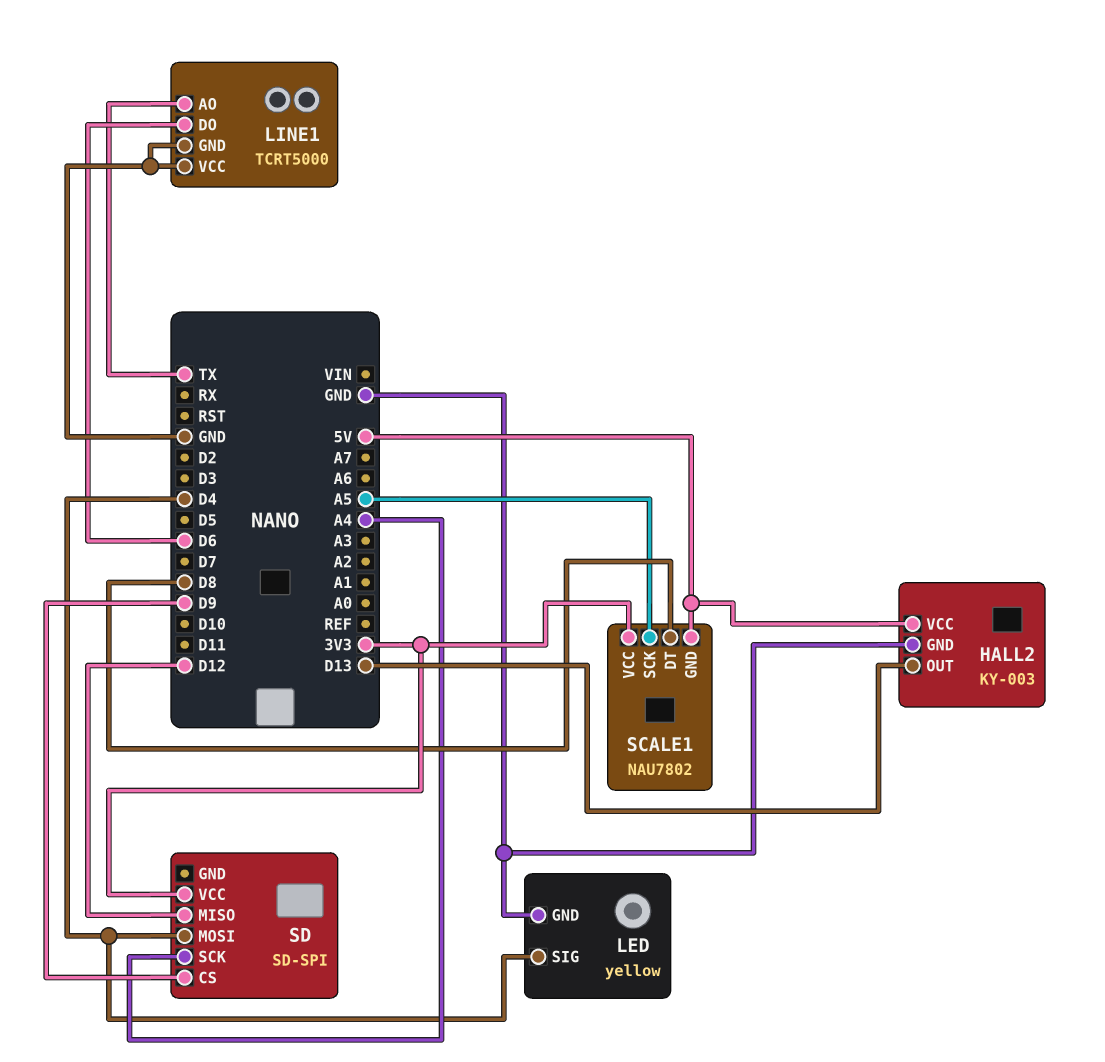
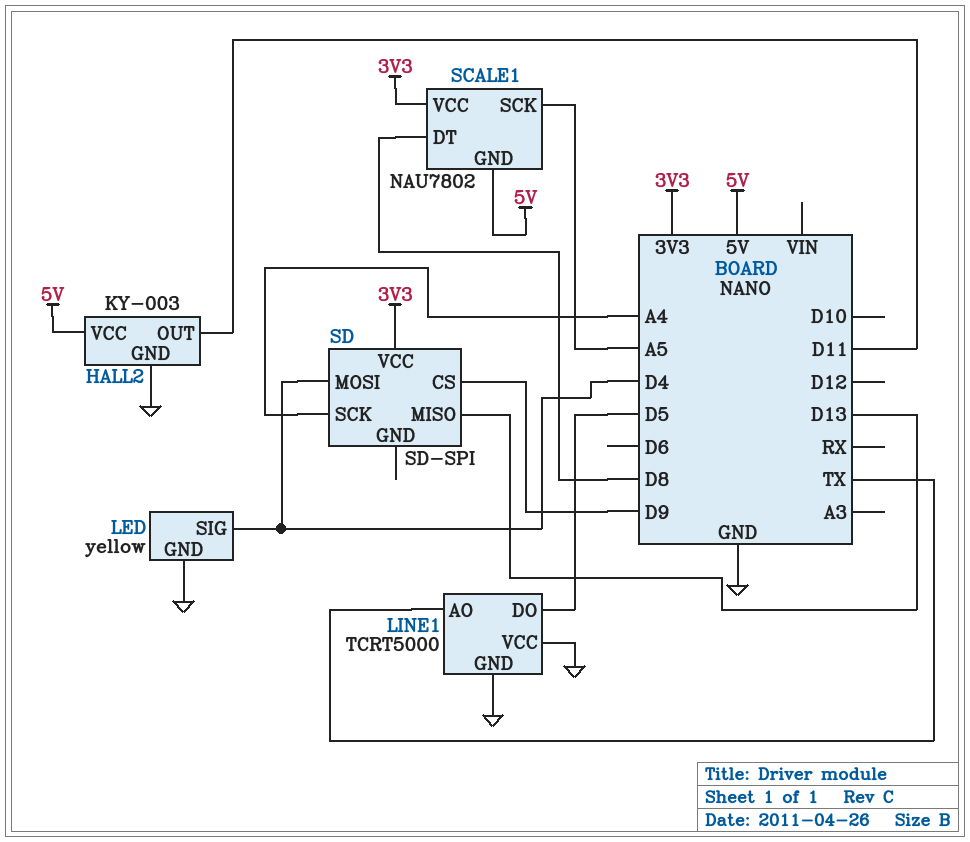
HALL2 pin OUT: D13 -> D11
LINE1 pin DO: D6 -> D5
SD pin MISO: D12 -> D13

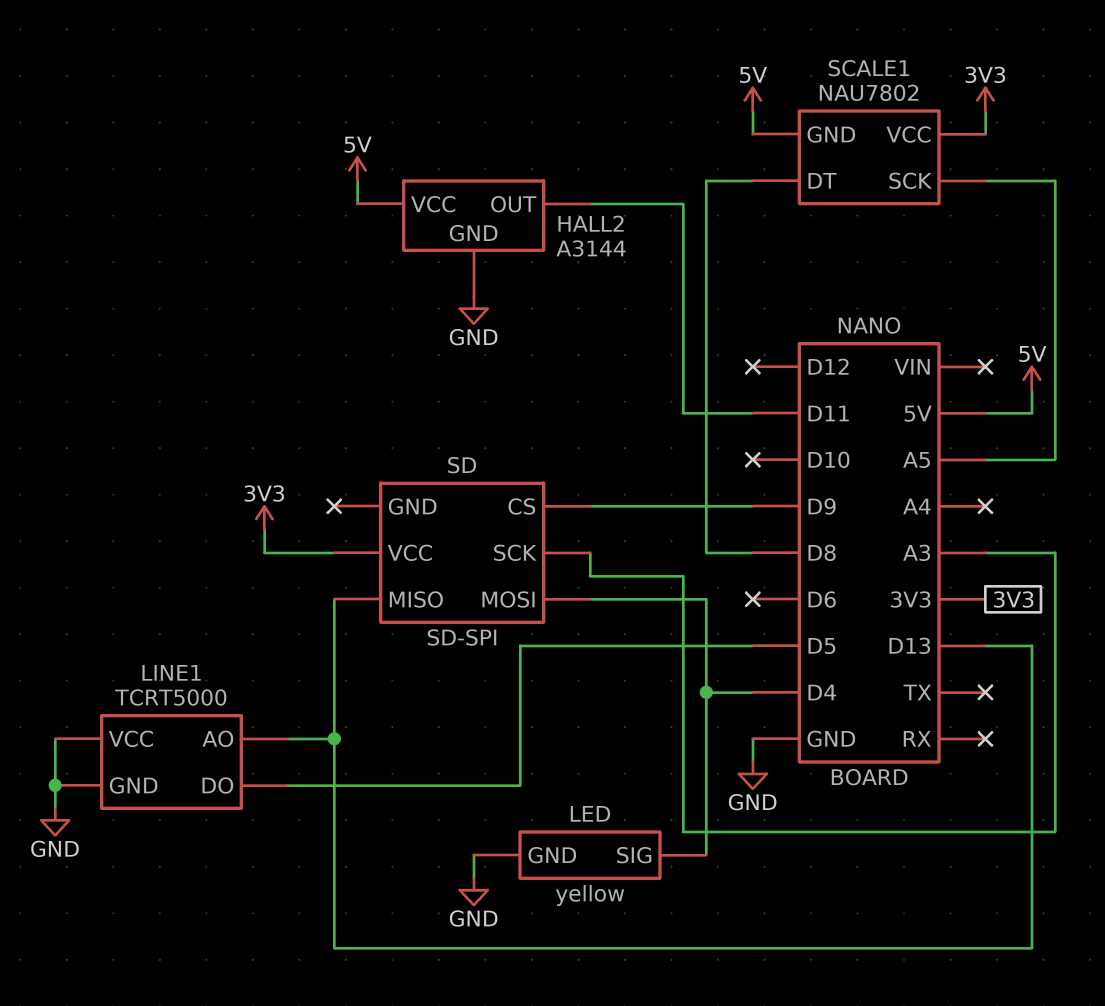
HALL2: KY-003 -> A3144
LINE1 pin AO: TX -> D13
SD pin SCK: A4 -> A3

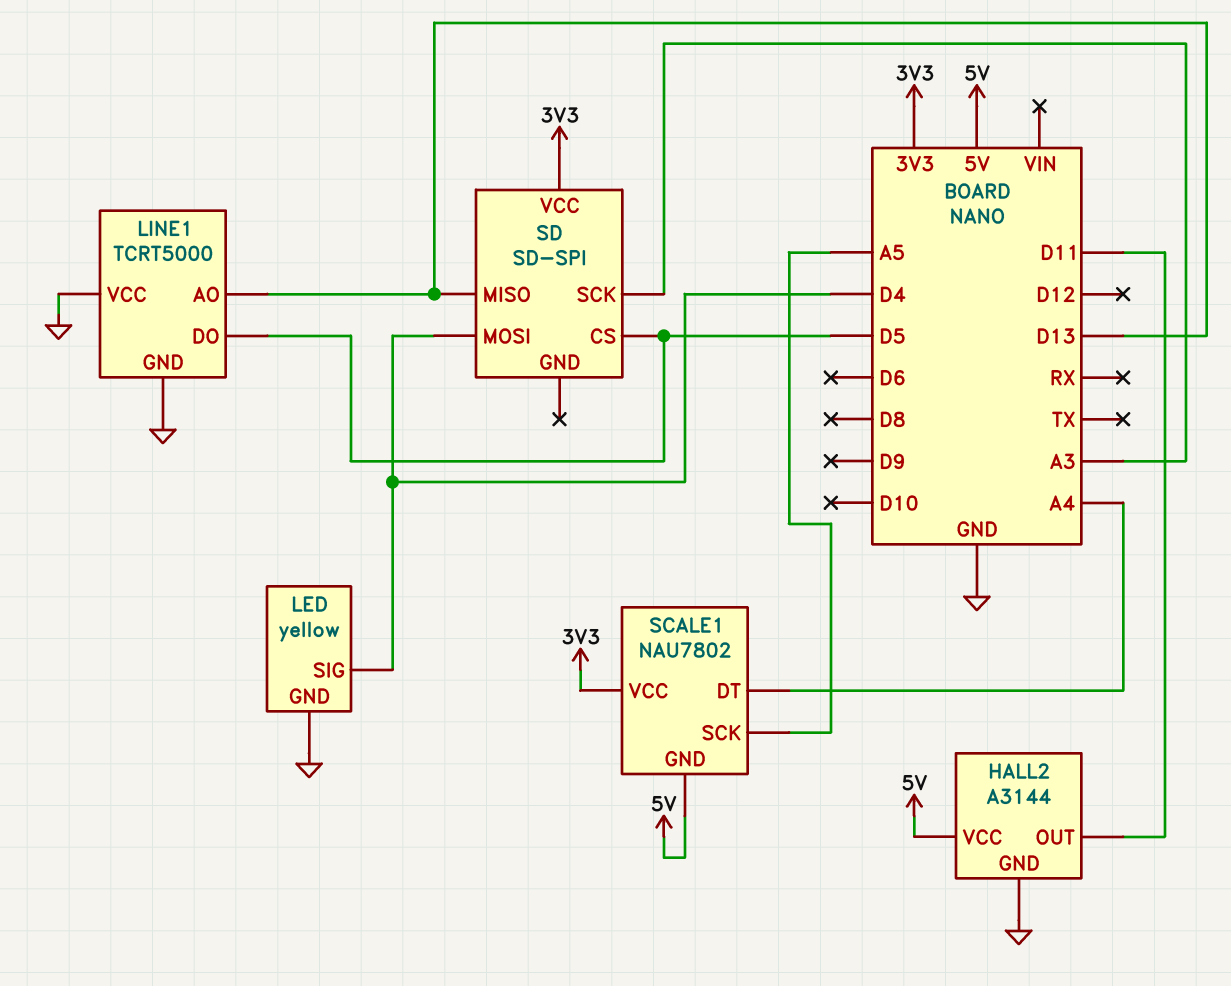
SCALE1 pin DT: D8 -> A4
SD pin CS: D9 -> D5

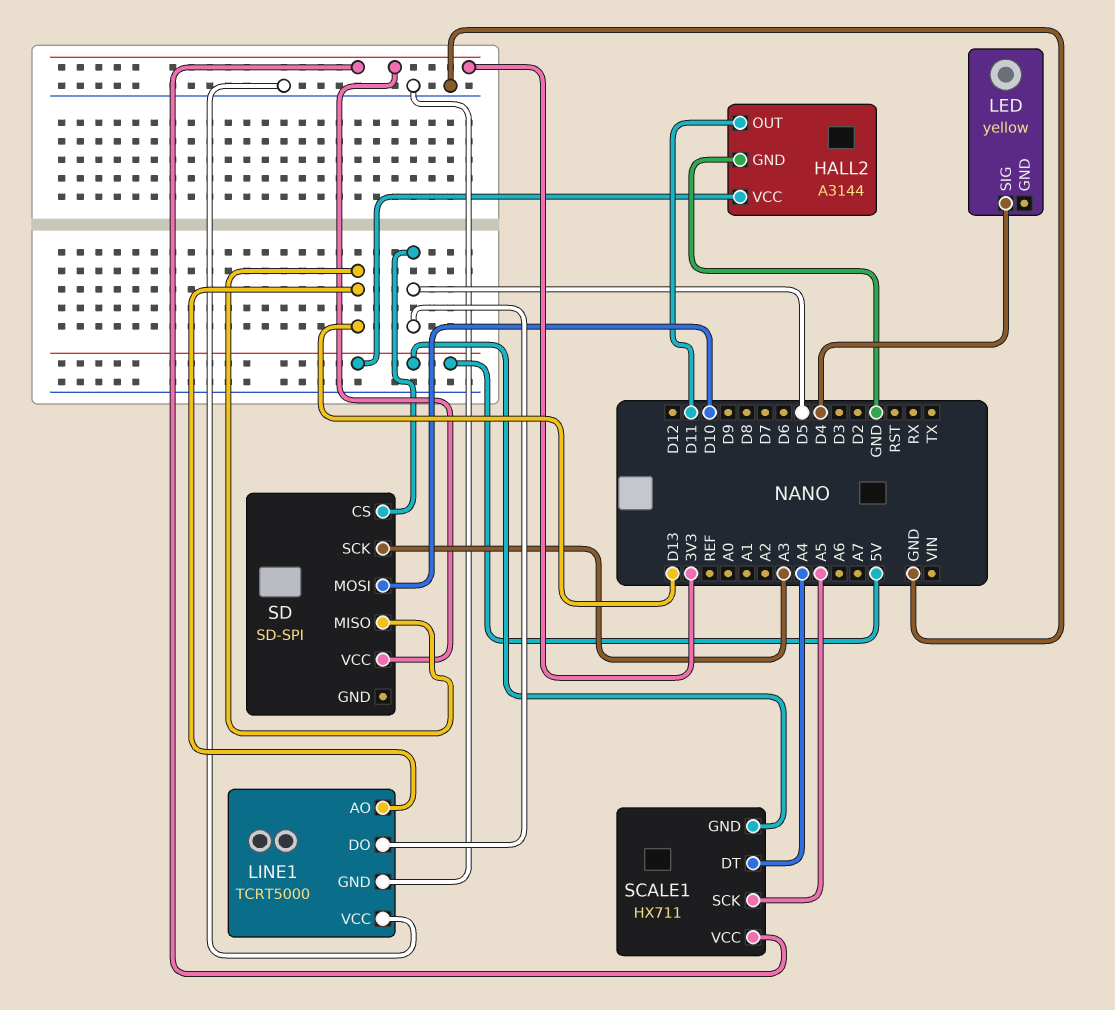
LED pin GND: GND -> none
SCALE1: NAU7802 -> HX711
SD pin MOSI: D4 -> D10

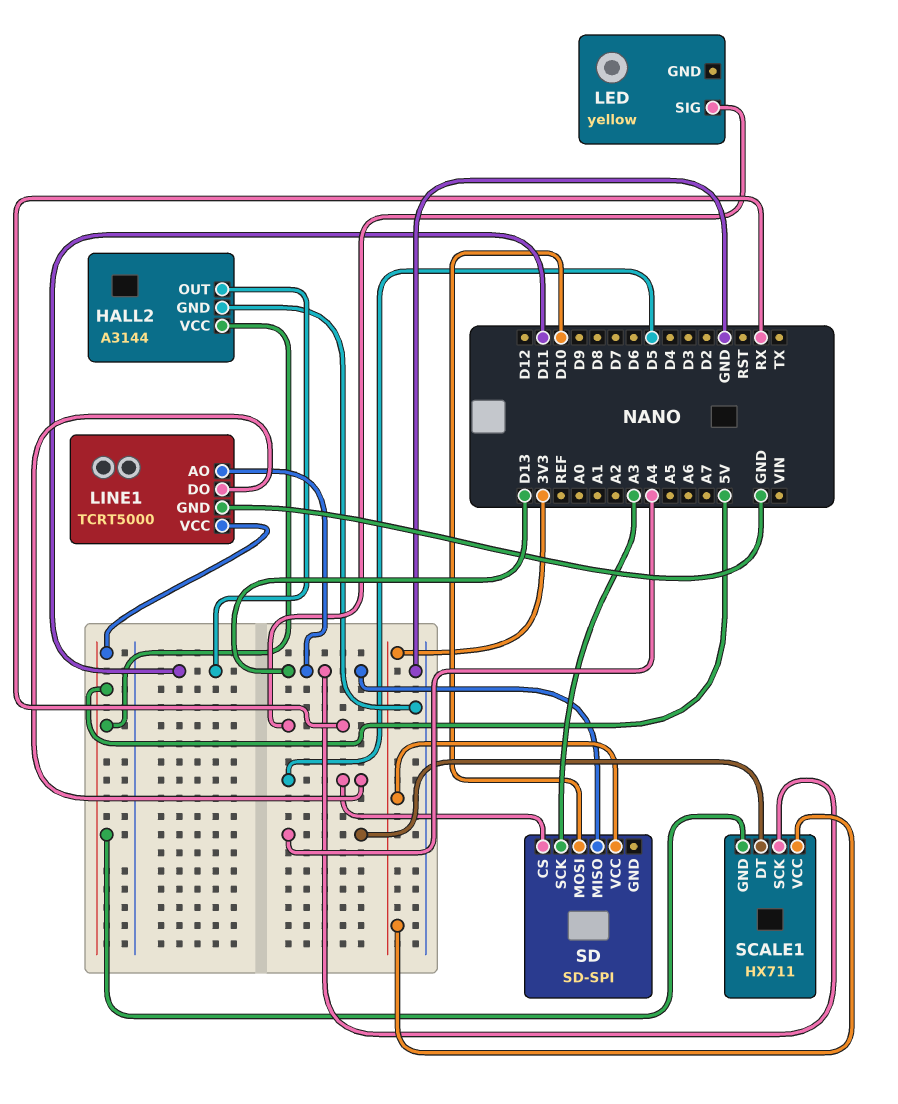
LED pin SIG: D4 -> RX
LINE1 pin VCC: GND -> 5V
SCALE1 pin SCK: A5 -> D13

